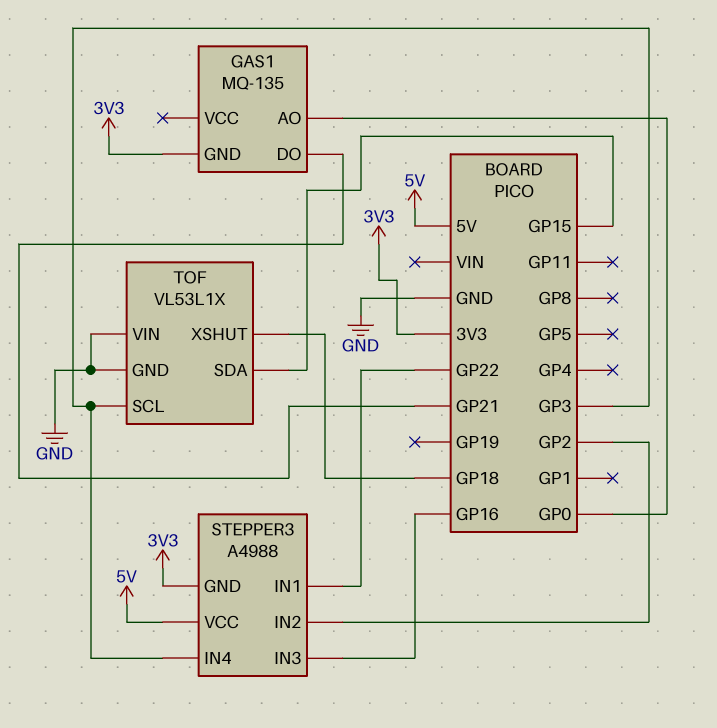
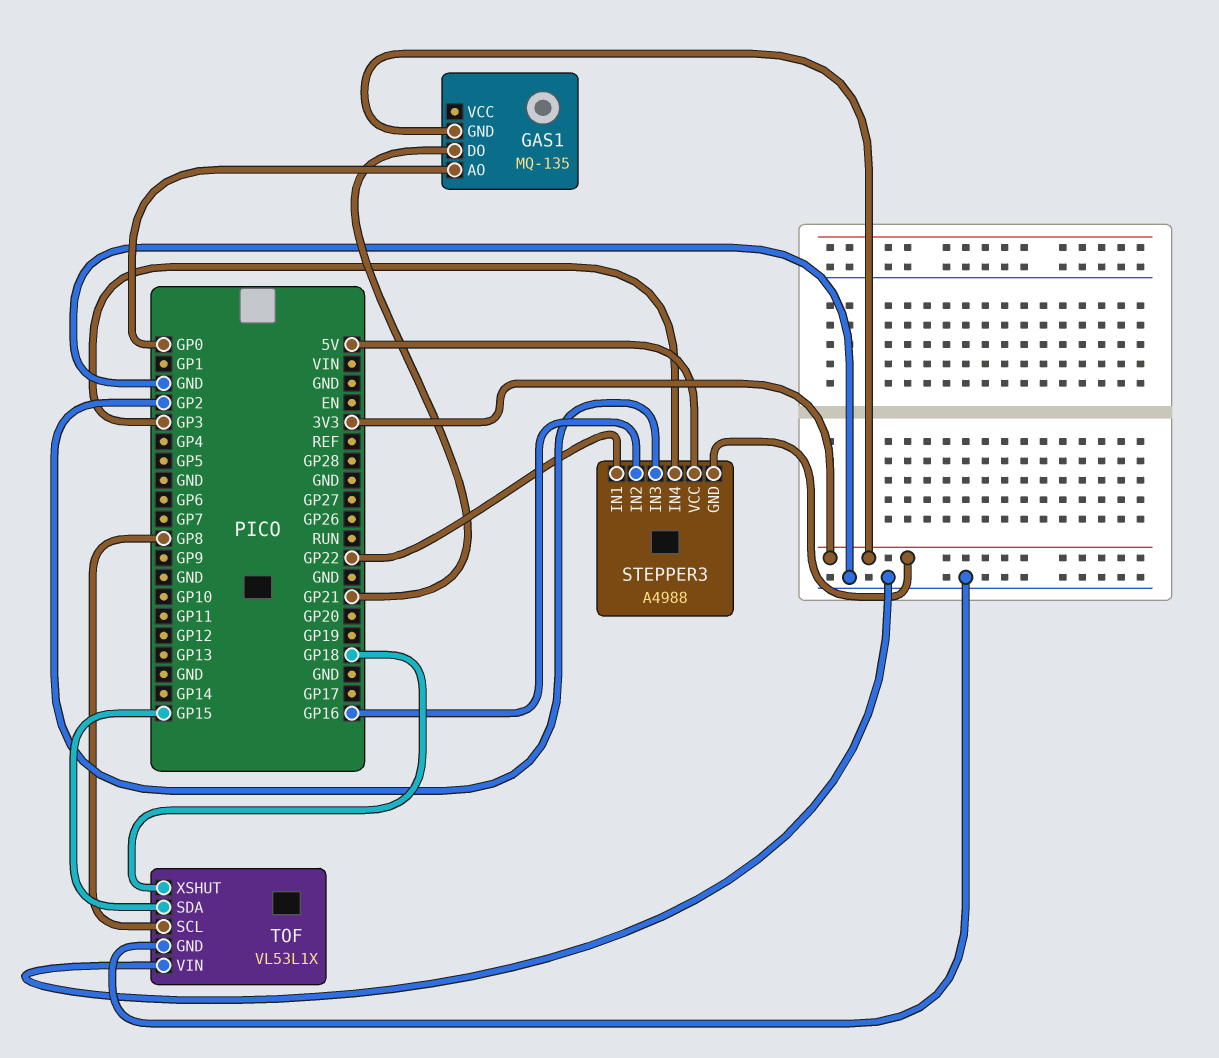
STEPPER3 pin IN2: GP2 -> GP16
STEPPER3 pin IN3: GP16 -> GP2
TOF pin SCL: GP3 -> GP8

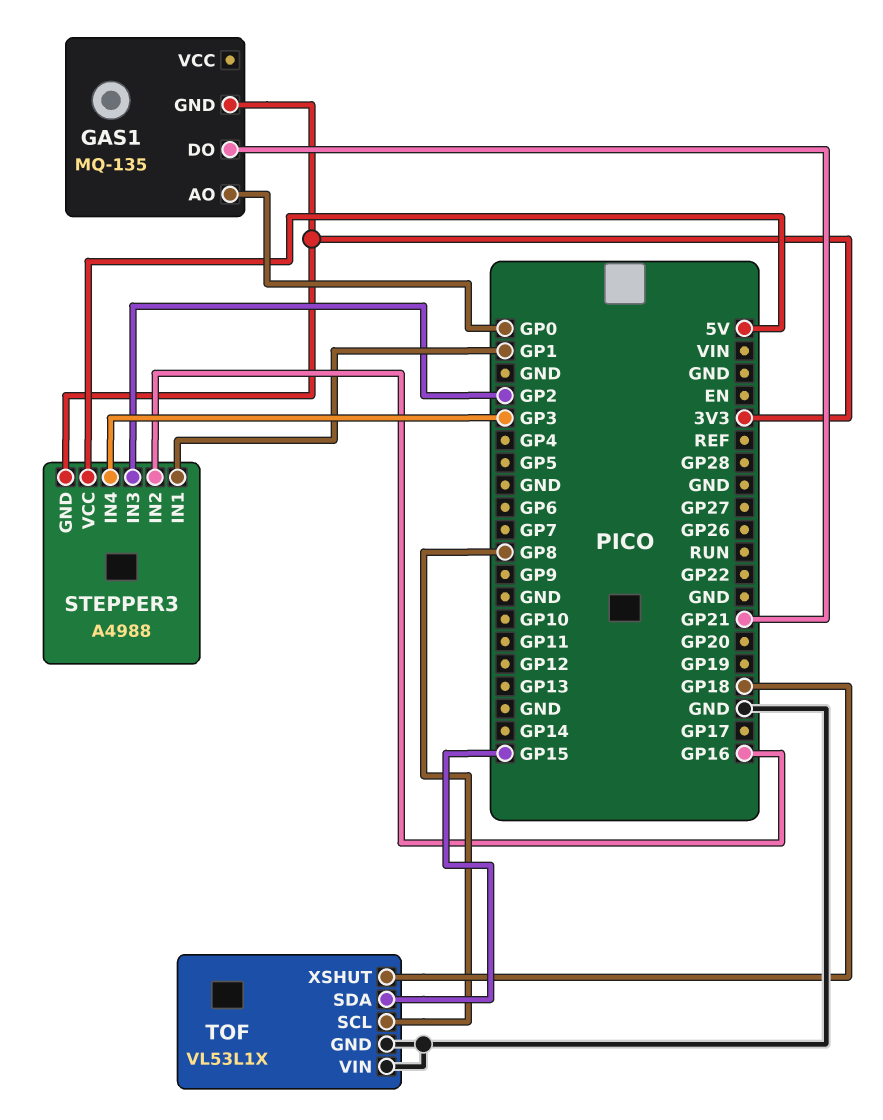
STEPPER3 pin IN1: GP22 -> GP1

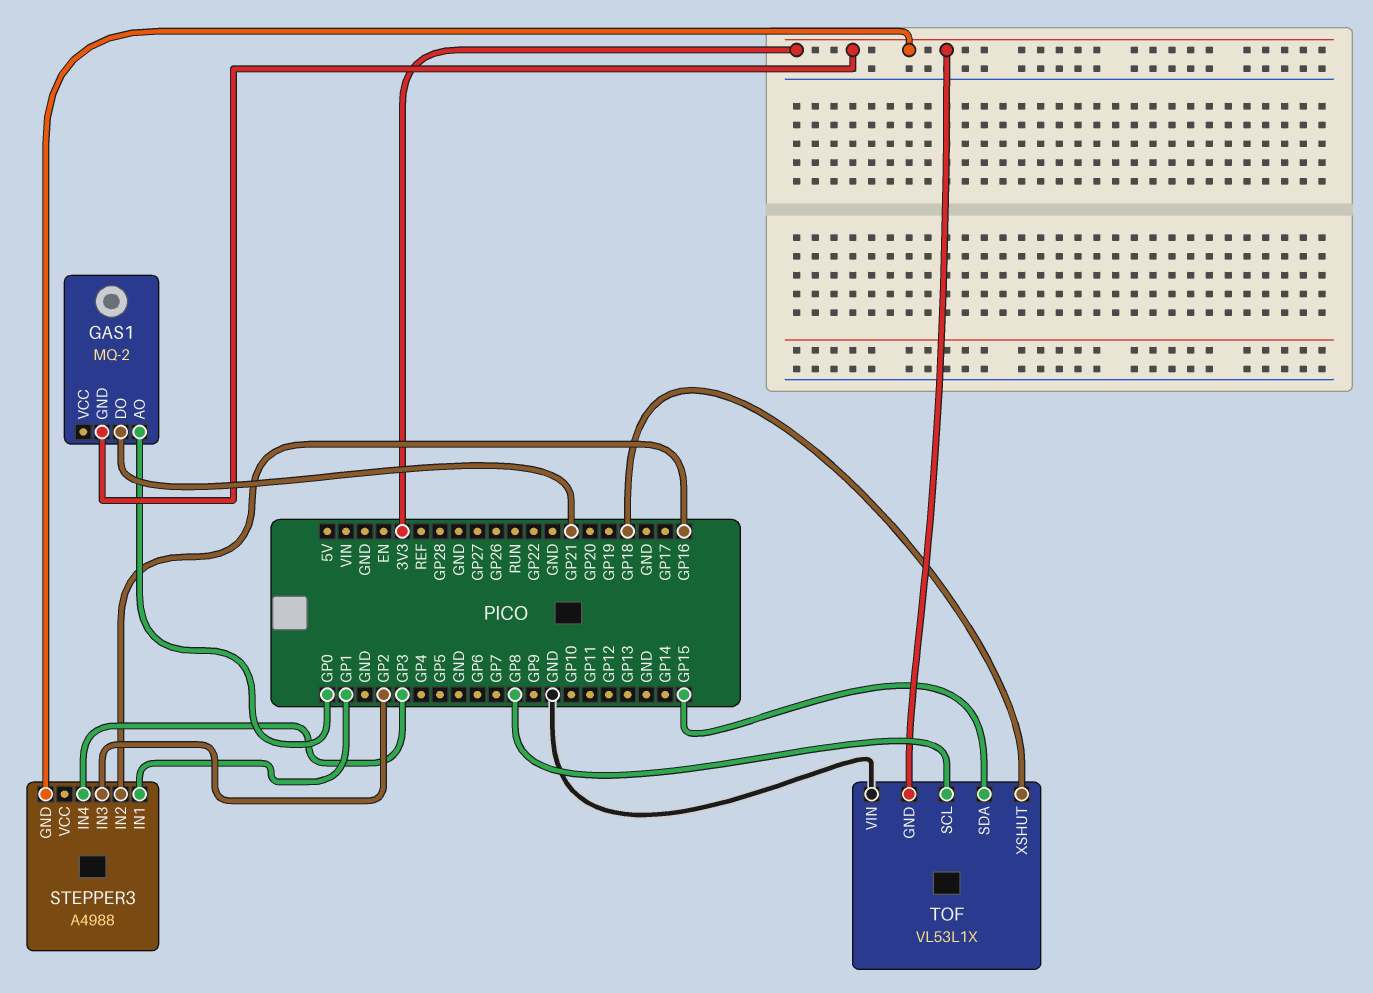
GAS1: MQ-135 -> MQ-2
STEPPER3 pin VCC: 5V -> none
TOF pin GND: GND -> 3V3

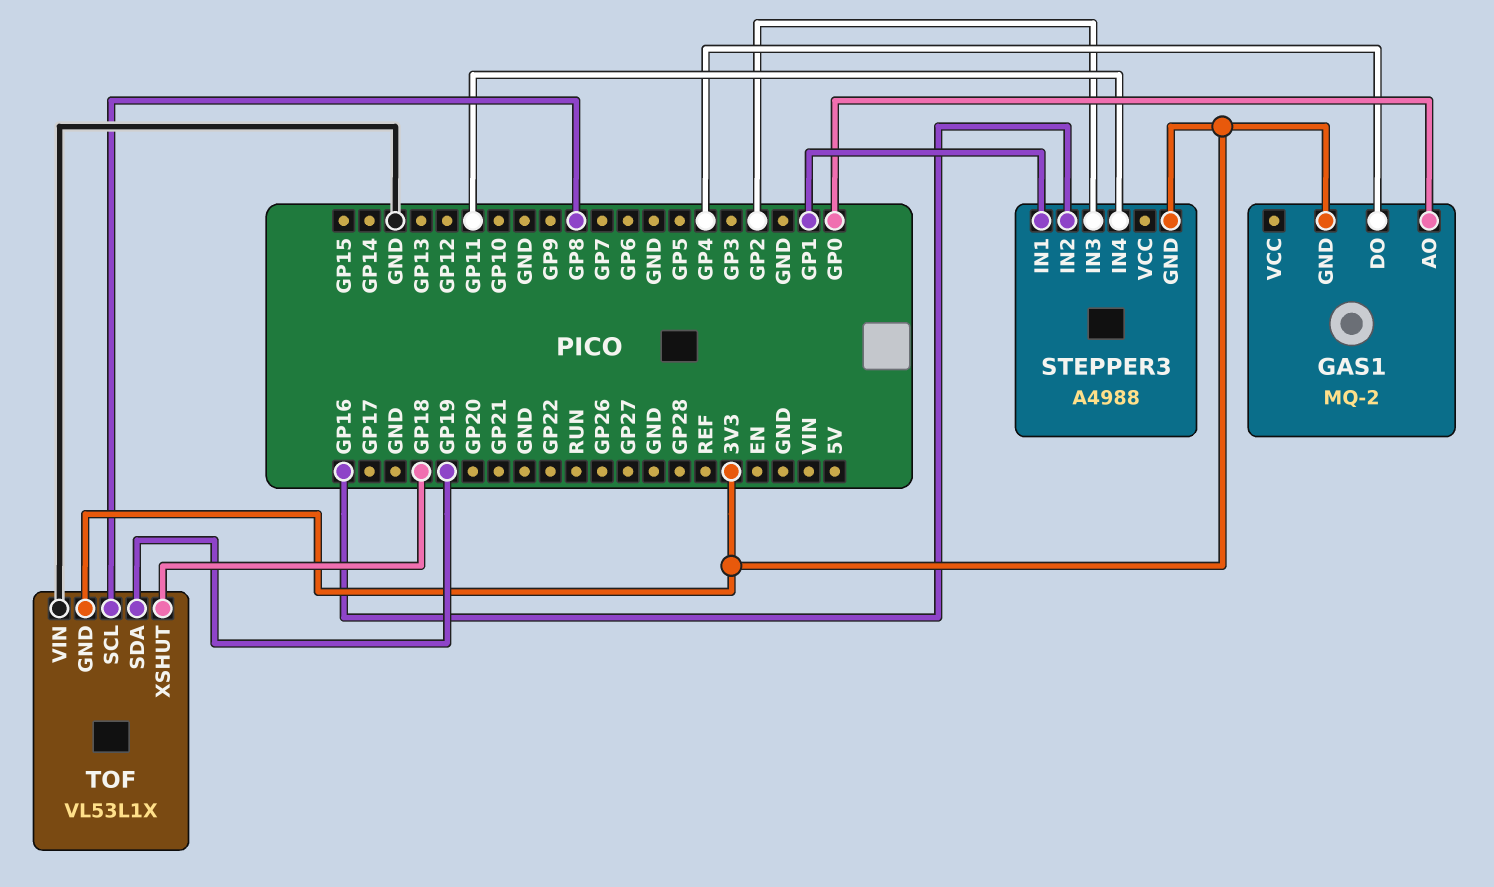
GAS1 pin DO: GP21 -> GP4
STEPPER3 pin IN4: GP3 -> GP11
TOF pin SDA: GP15 -> GP19

